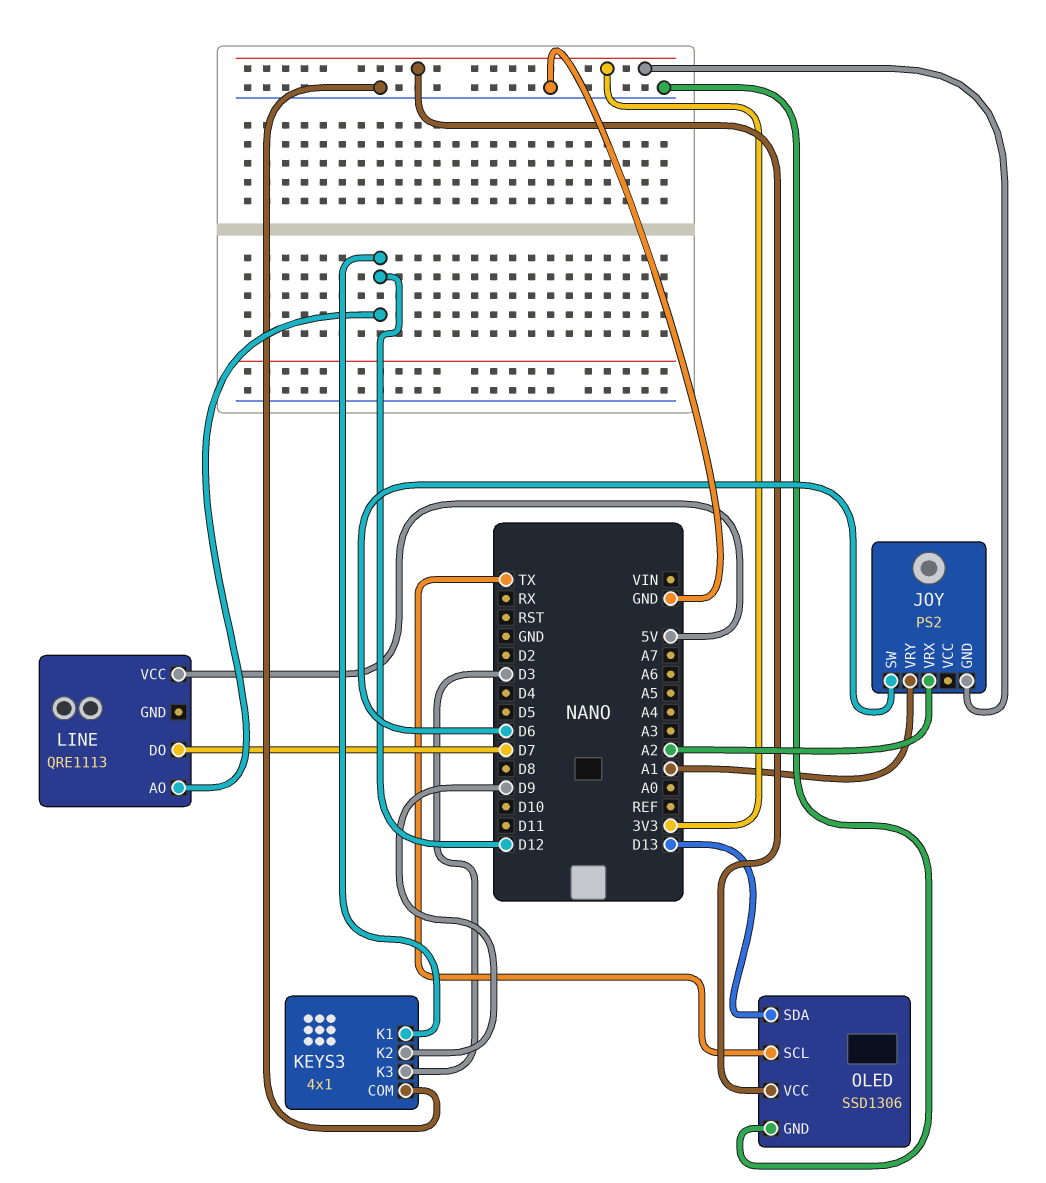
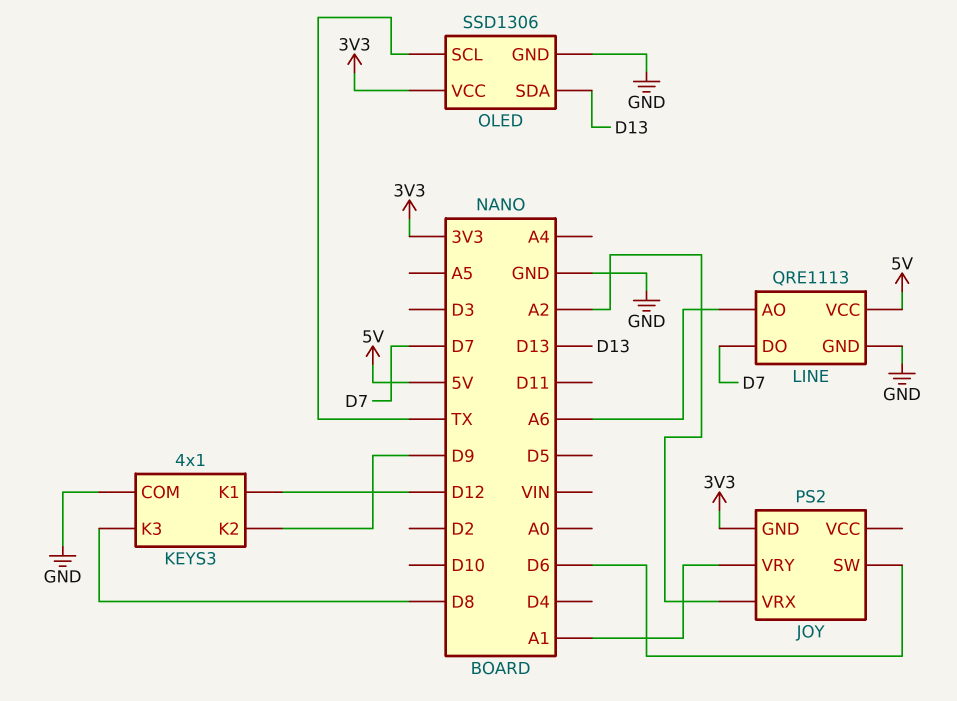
KEYS3 pin K3: D3 -> D8
LINE pin AO: D12 -> A6
LINE pin GND: none -> GND

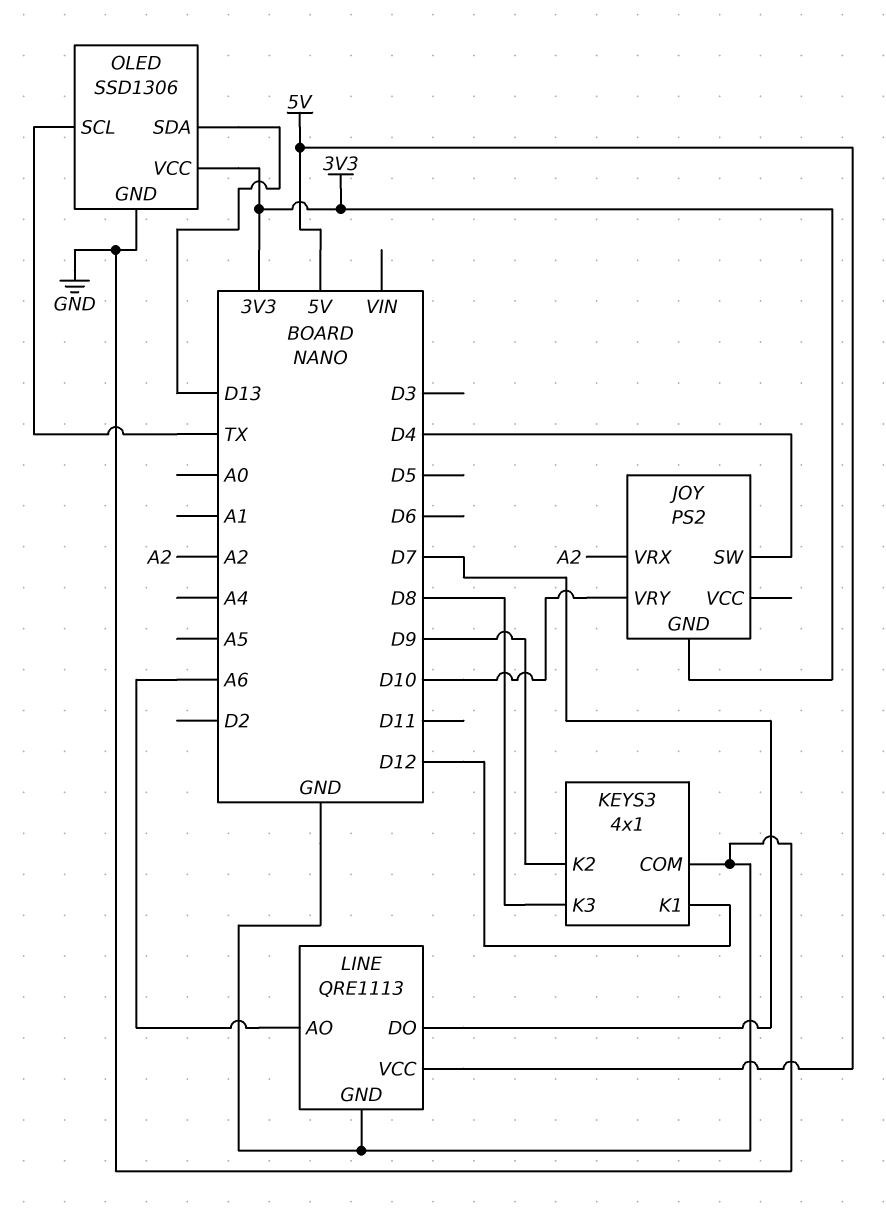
JOY pin SW: D6 -> D4
JOY pin VRY: A1 -> D10

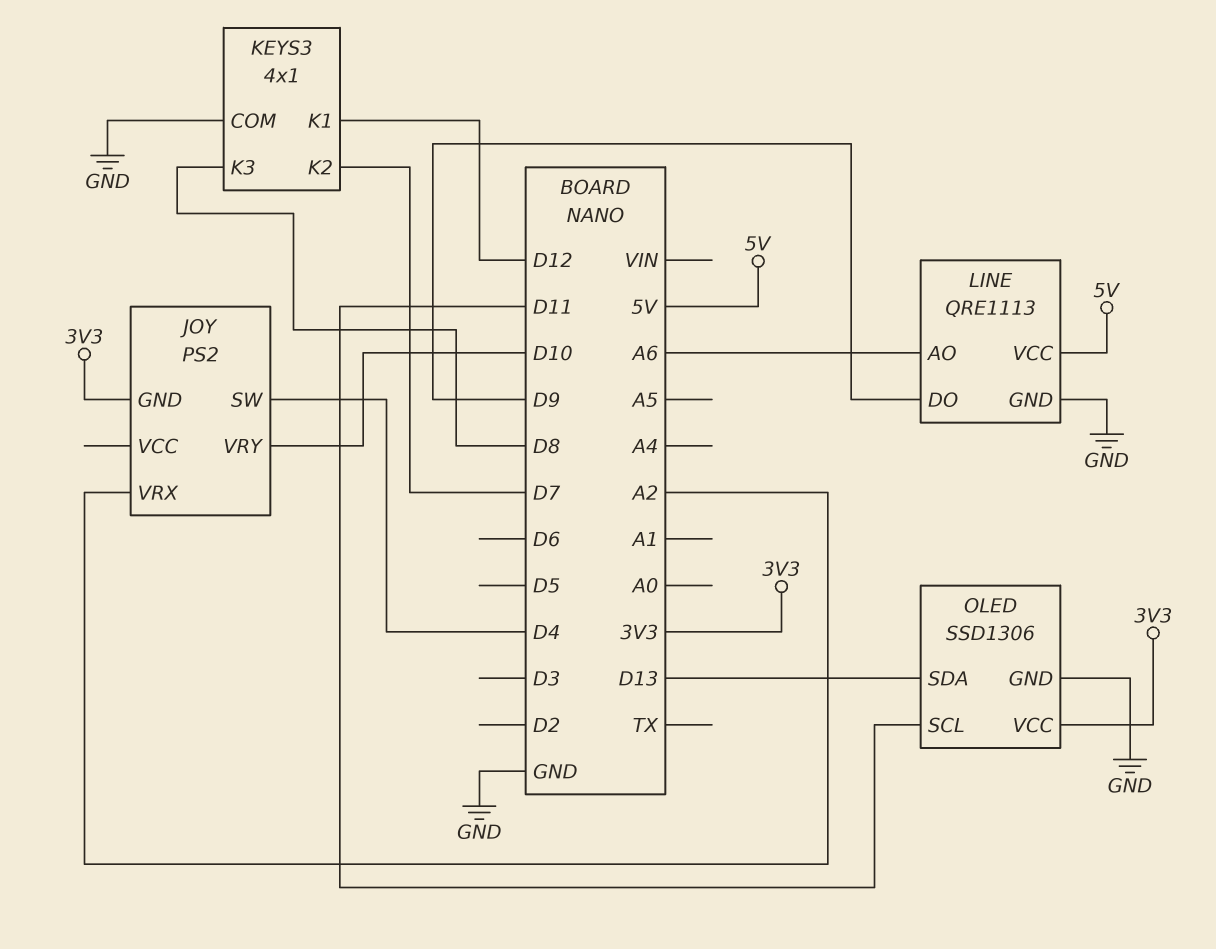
KEYS3 pin K2: D9 -> D7
LINE pin DO: D7 -> D9
OLED pin SCL: TX -> D11

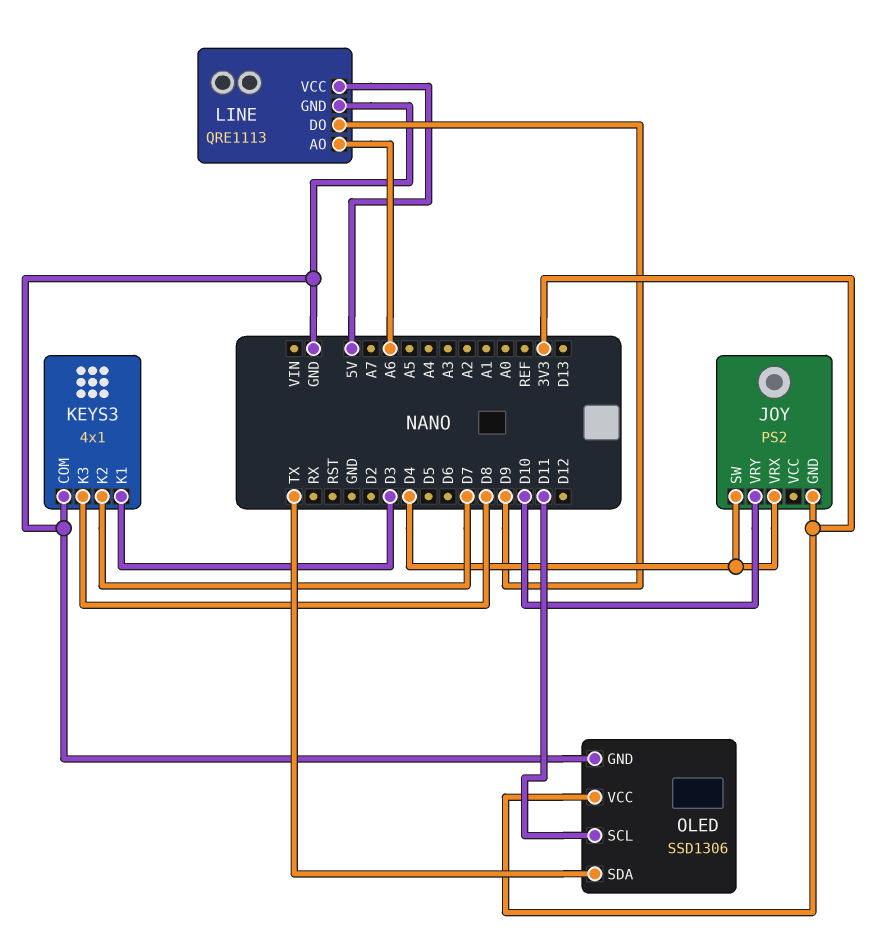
JOY pin VRX: A2 -> D4
KEYS3 pin K1: D12 -> D3
OLED pin SDA: D13 -> TX

